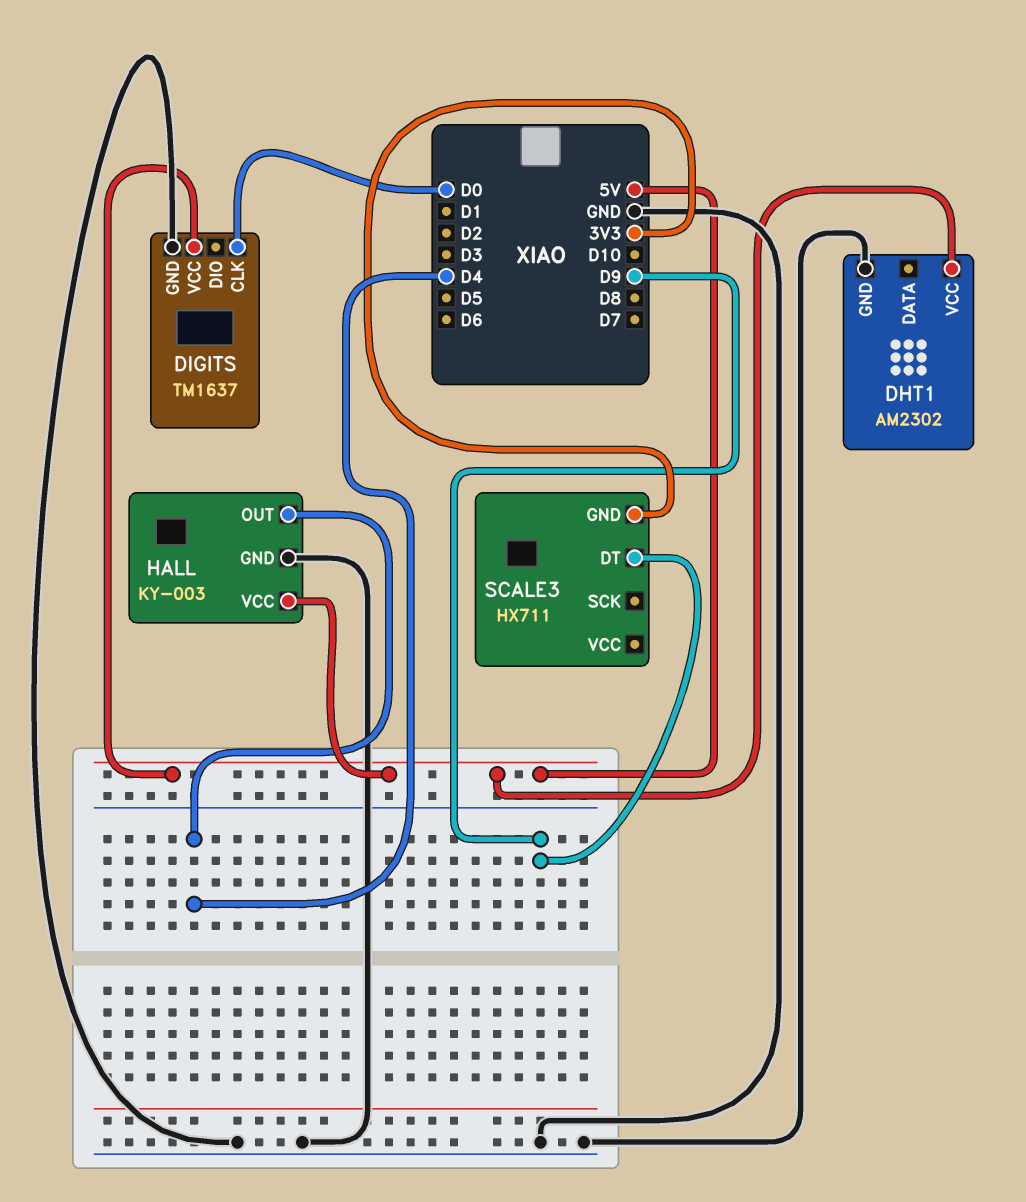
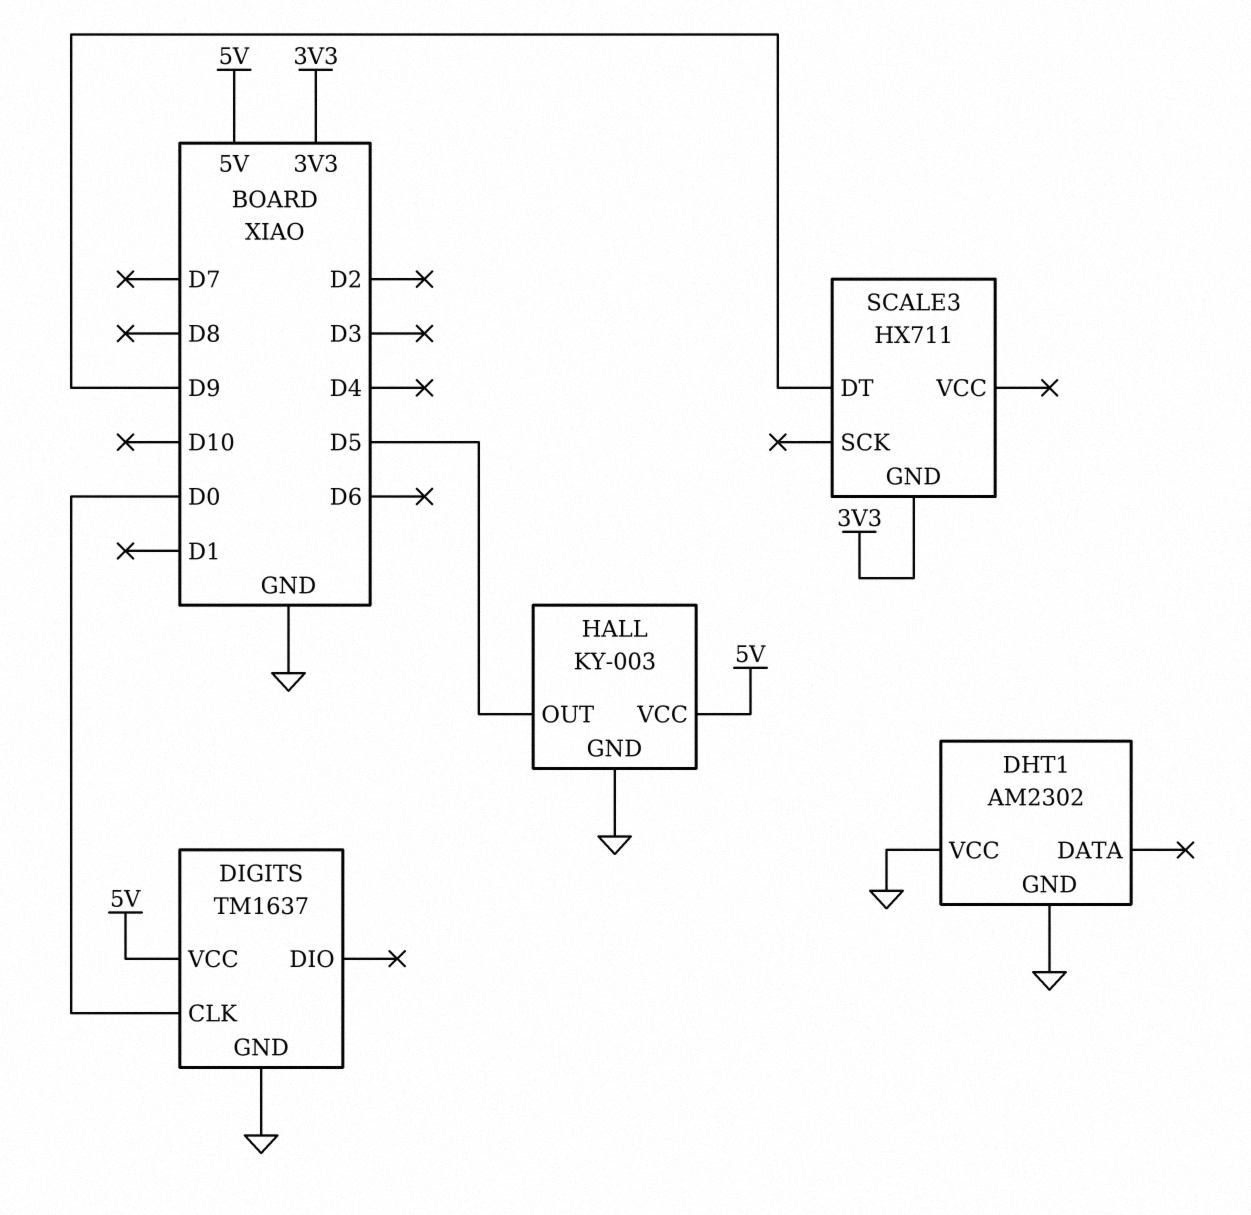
DHT1 pin VCC: 5V -> GND
HALL pin OUT: D4 -> D5

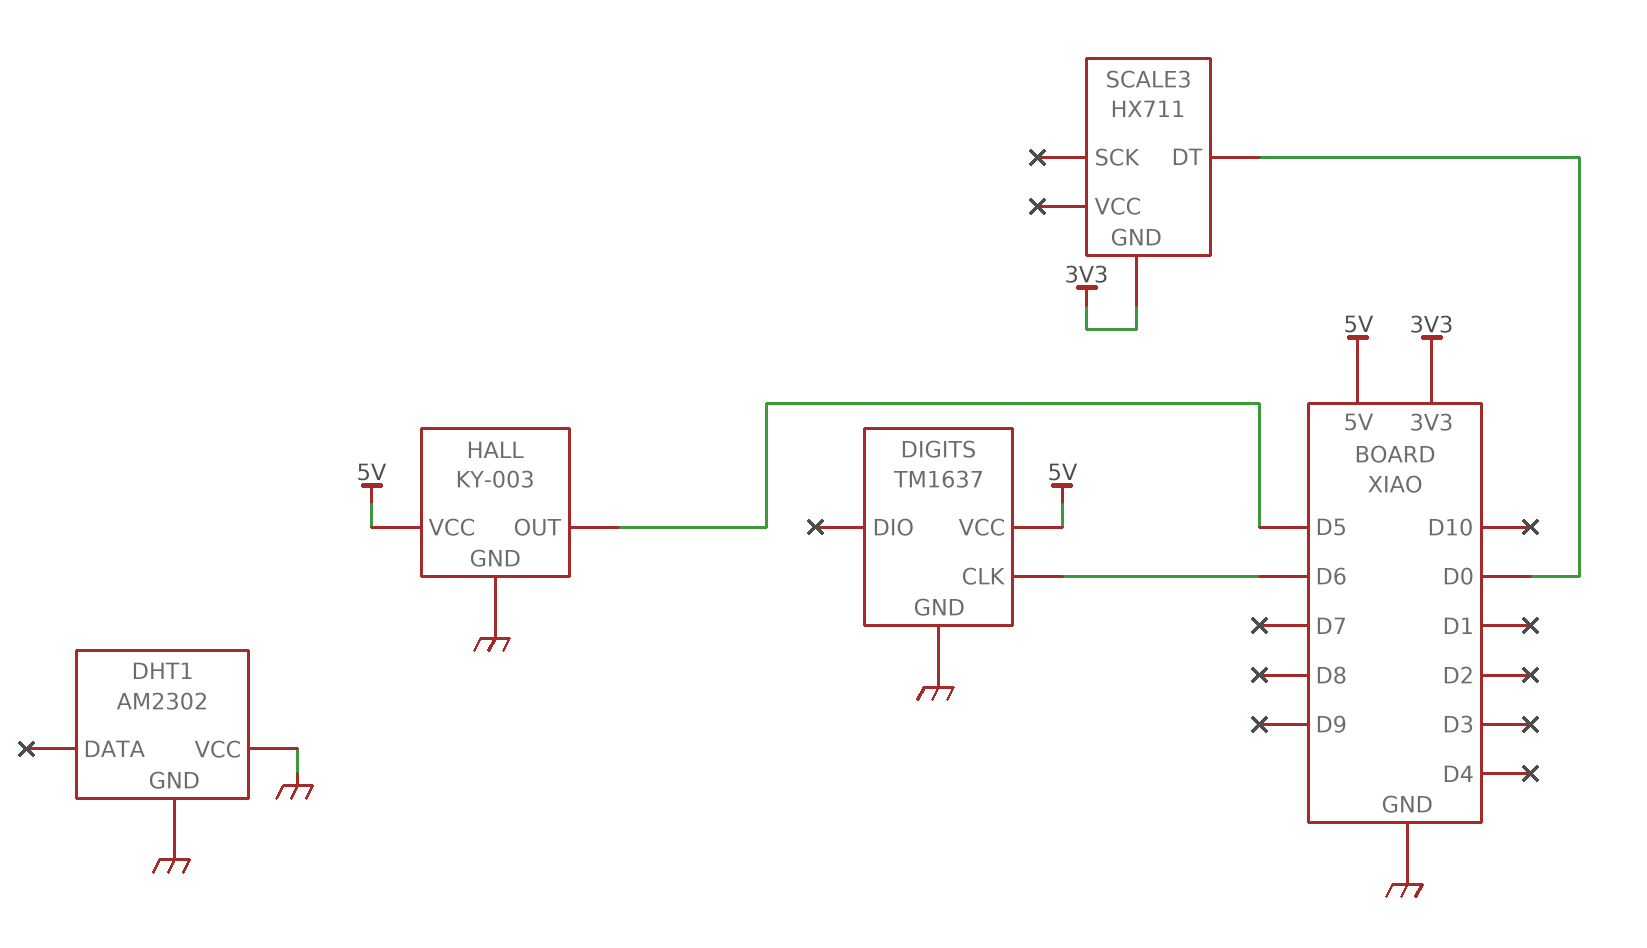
DIGITS pin CLK: D0 -> D6
SCALE3 pin DT: D9 -> D0

